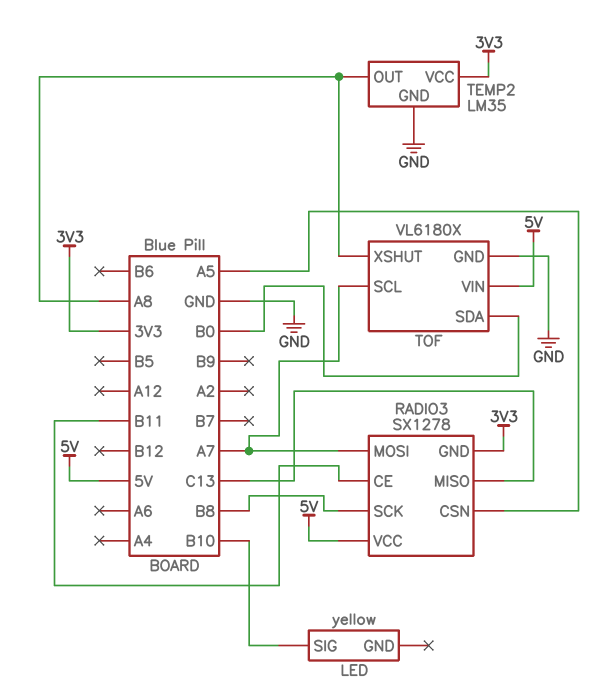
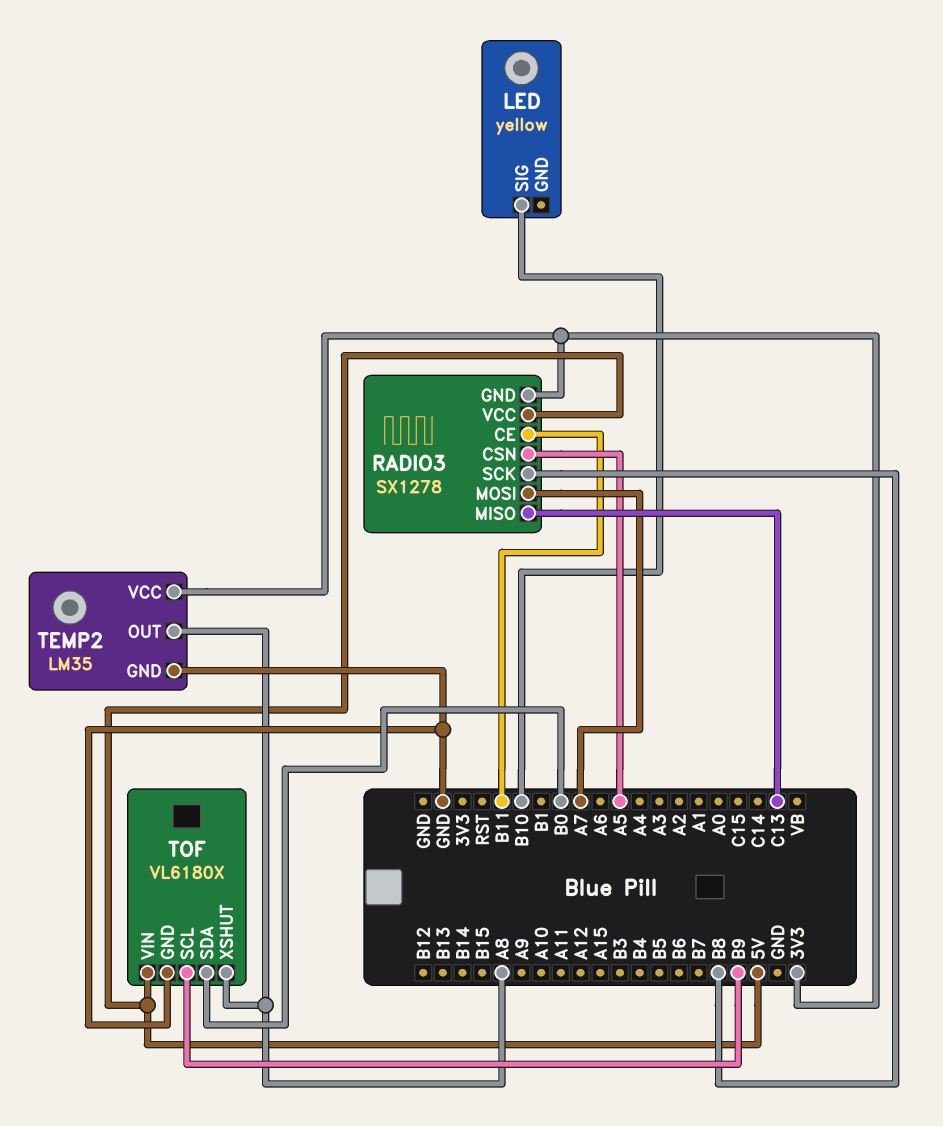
TOF pin SCL: A7 -> B9

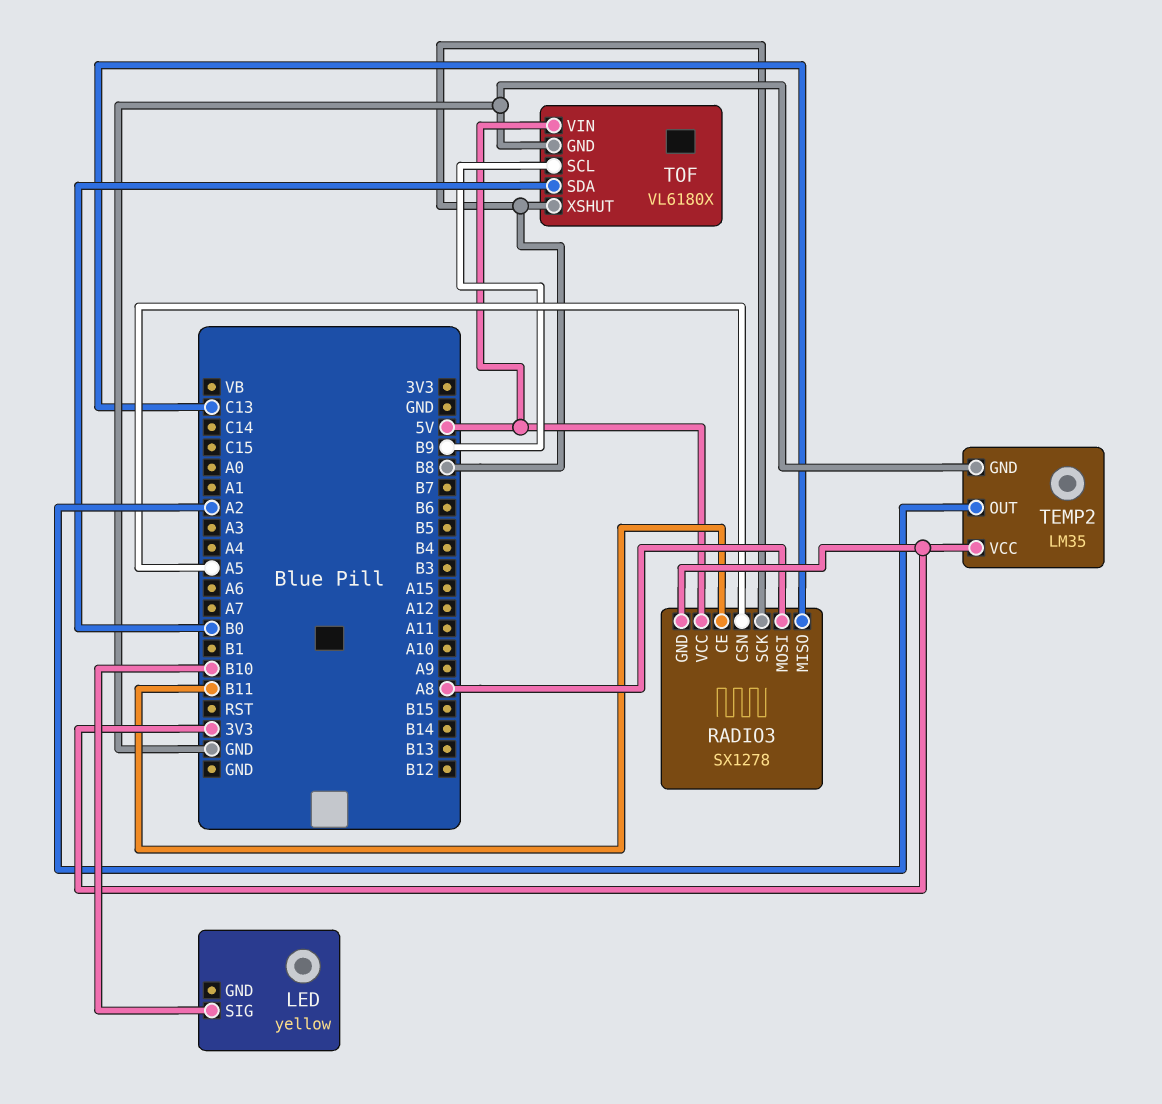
RADIO3 pin MOSI: A7 -> A8
TEMP2 pin OUT: A8 -> A2
TOF pin XSHUT: A8 -> B8

